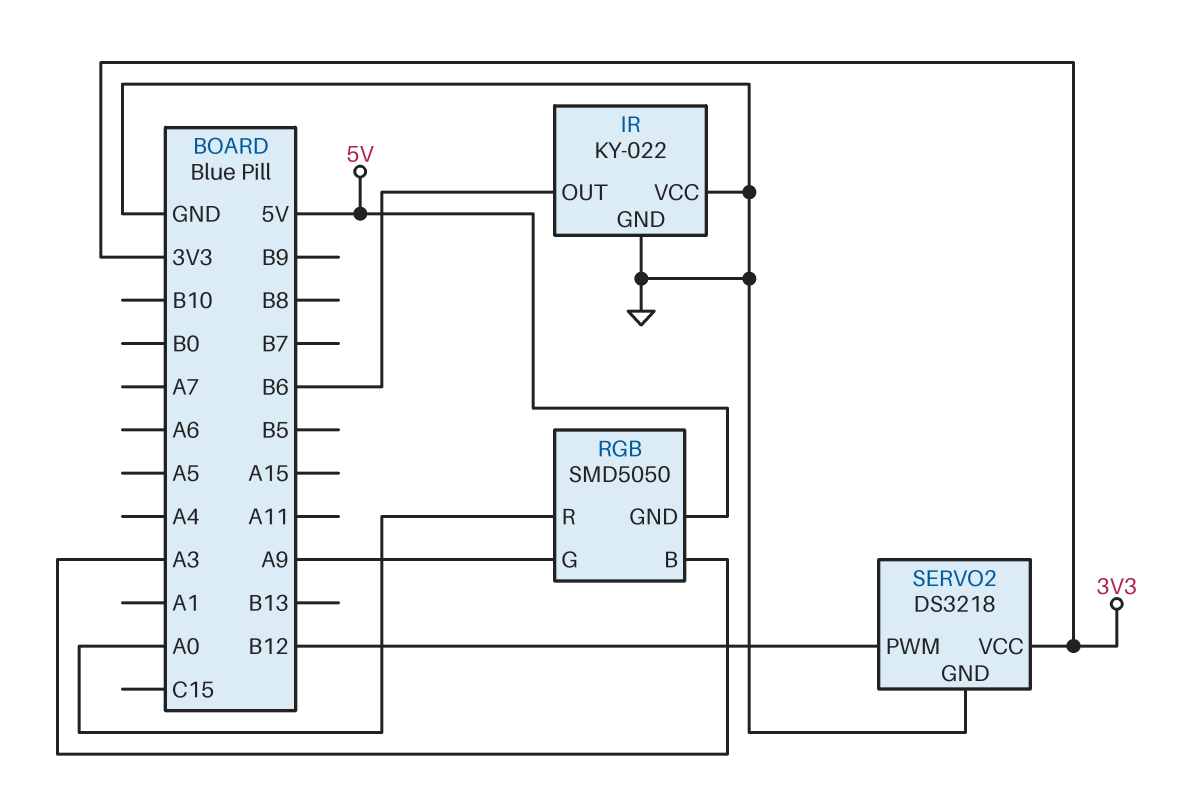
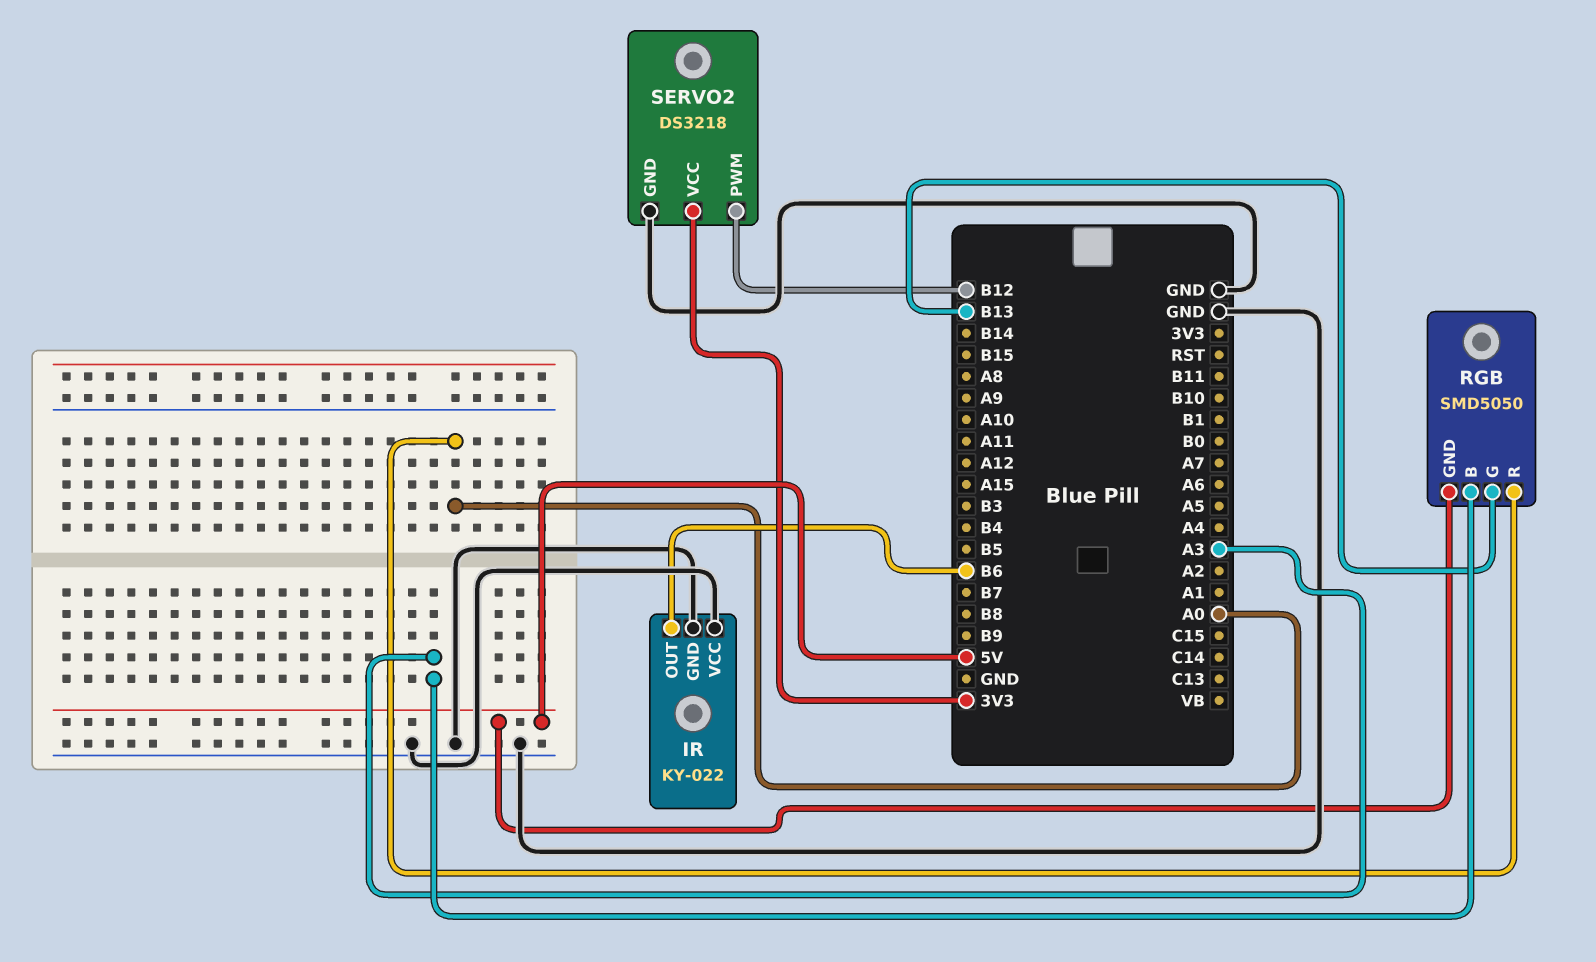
RGB pin G: A9 -> B13

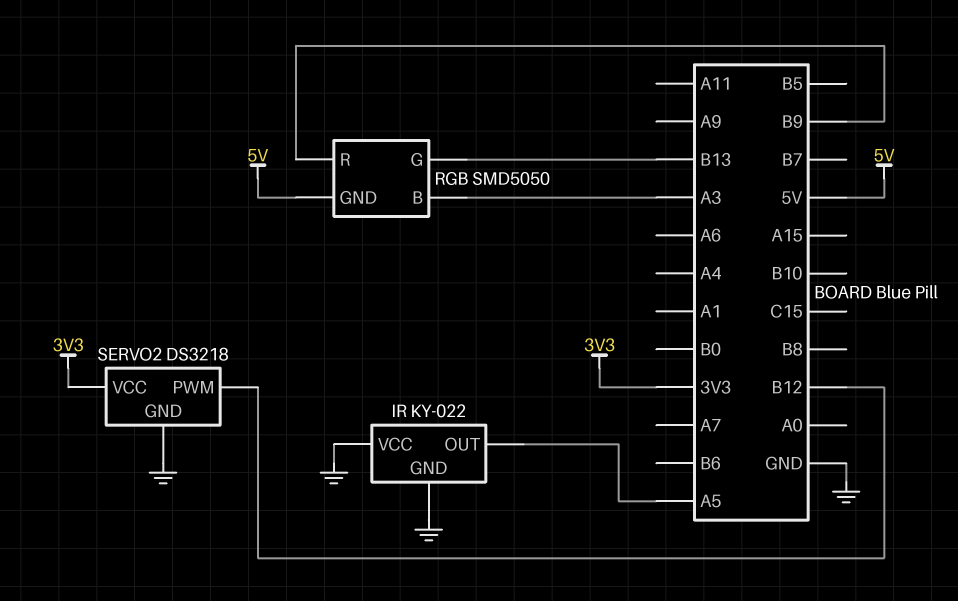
IR pin OUT: B6 -> A5
RGB pin R: A0 -> B9

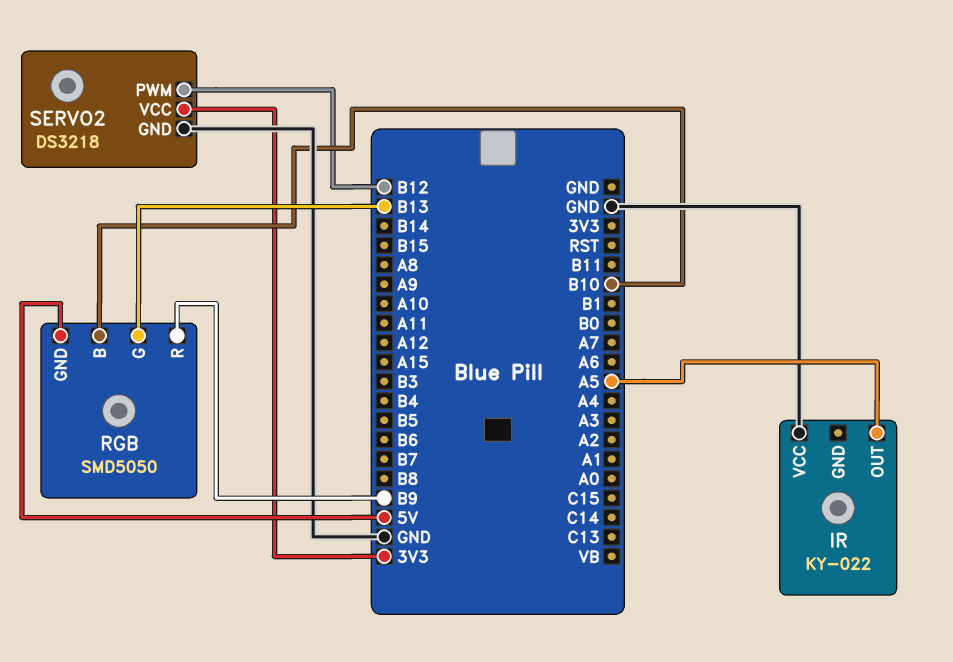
IR pin GND: GND -> none
RGB pin B: A3 -> B10

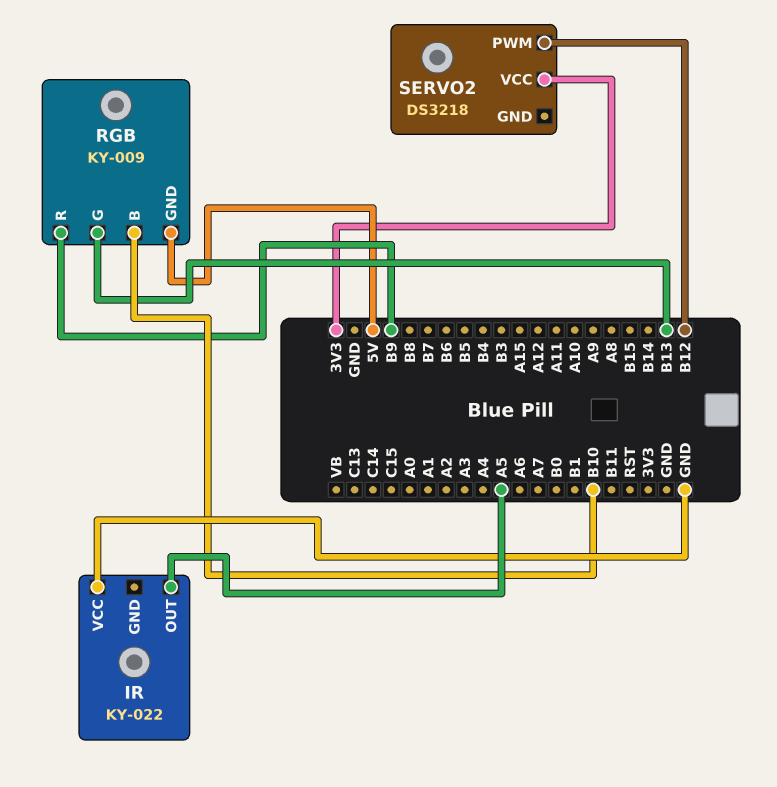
RGB: SMD5050 -> KY-009
SERVO2 pin GND: GND -> none

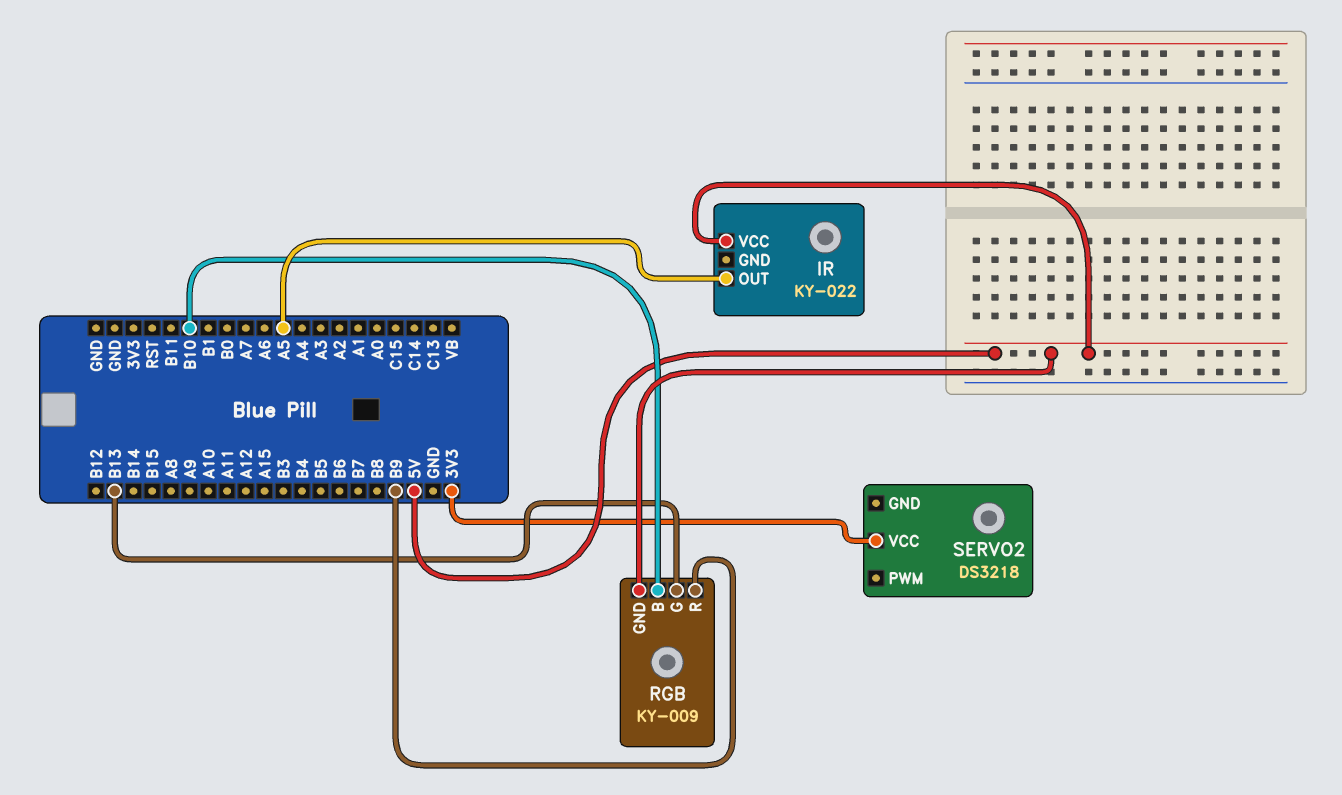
IR pin VCC: GND -> 5V
SERVO2 pin PWM: B12 -> none

